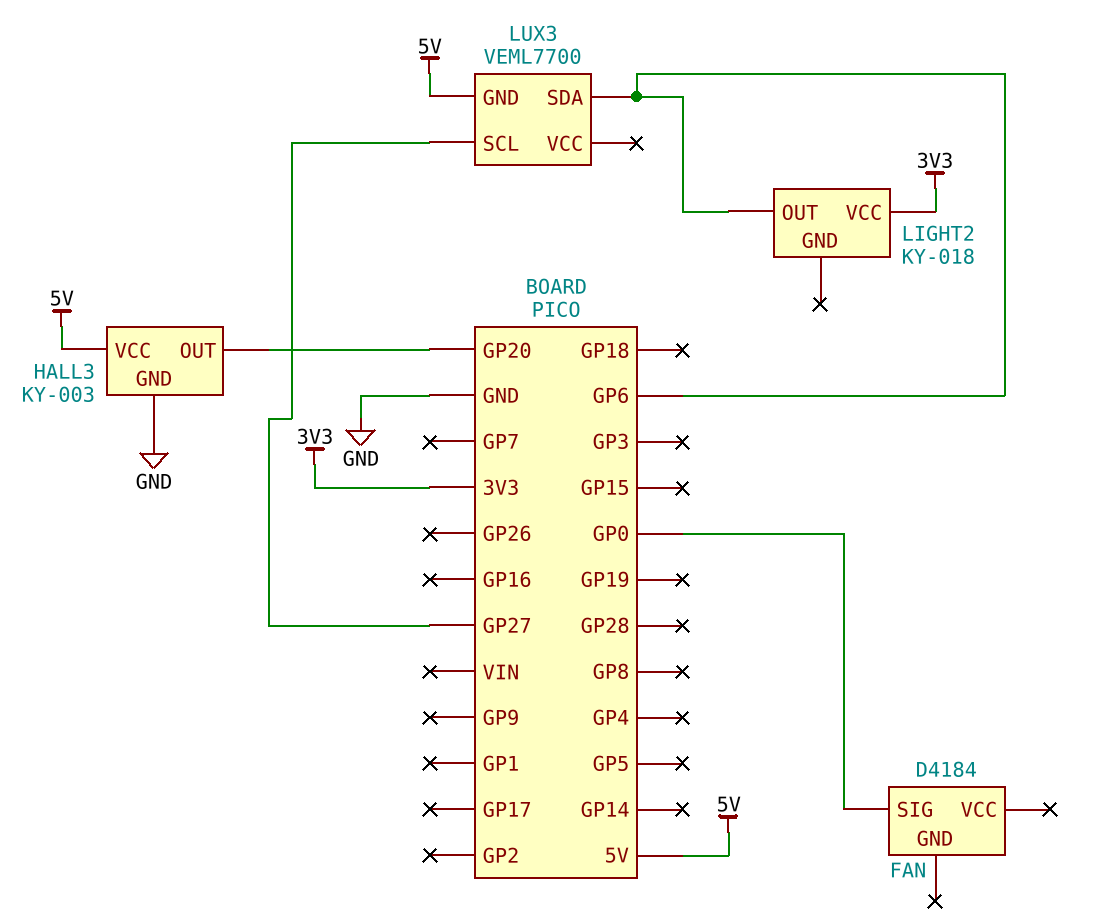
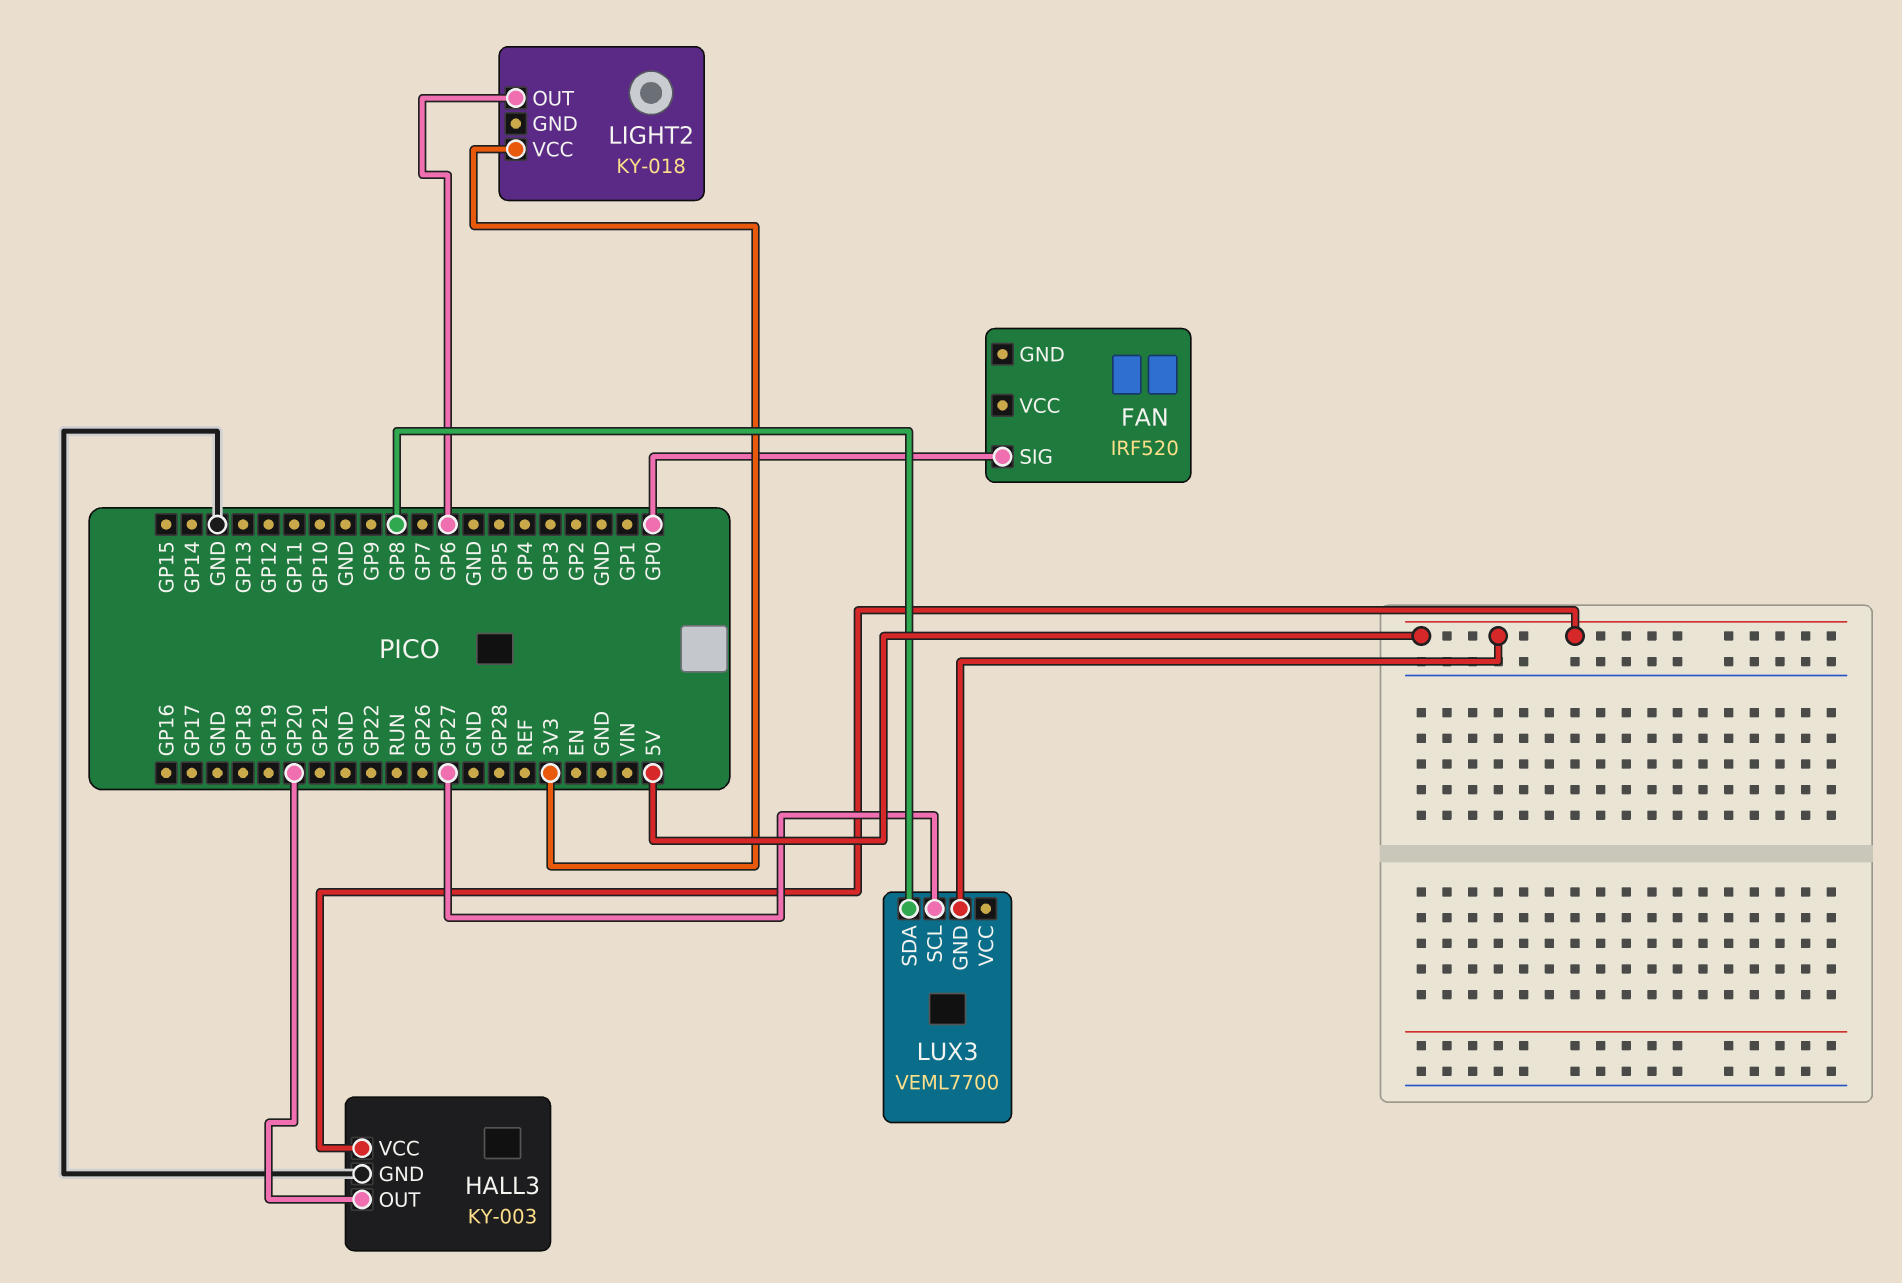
FAN: D4184 -> IRF520
LUX3 pin SDA: GP6 -> GP8

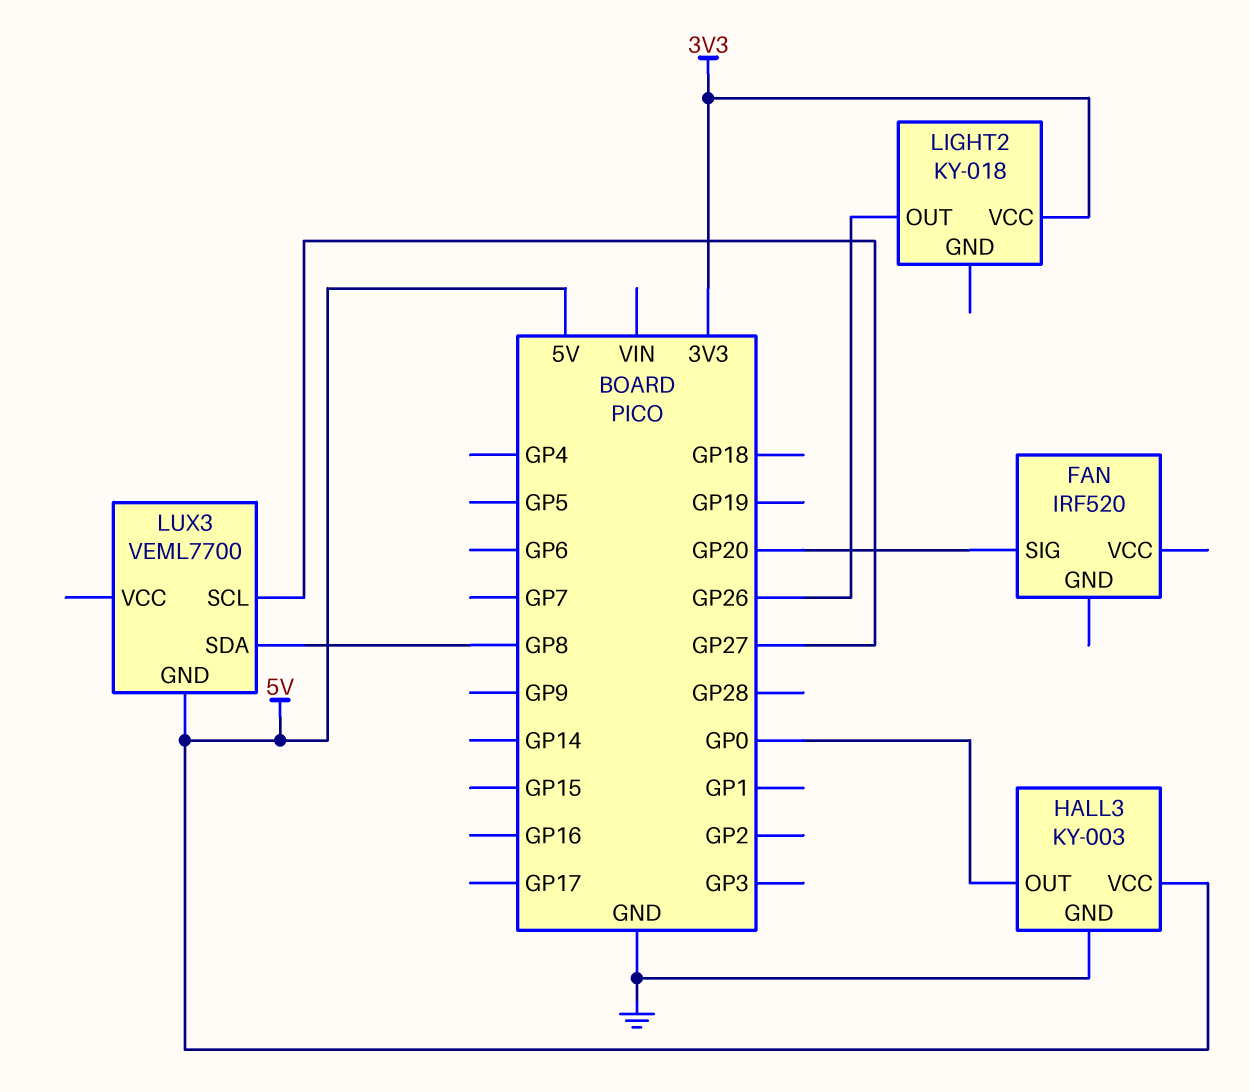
FAN pin SIG: GP0 -> GP20
HALL3 pin OUT: GP20 -> GP0
LIGHT2 pin OUT: GP6 -> GP26

